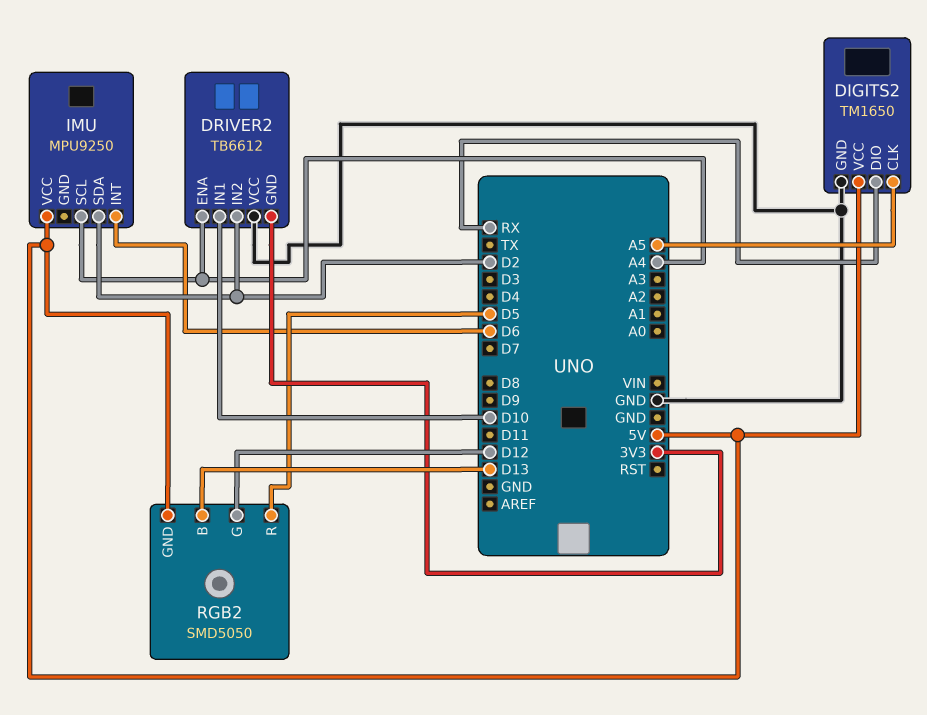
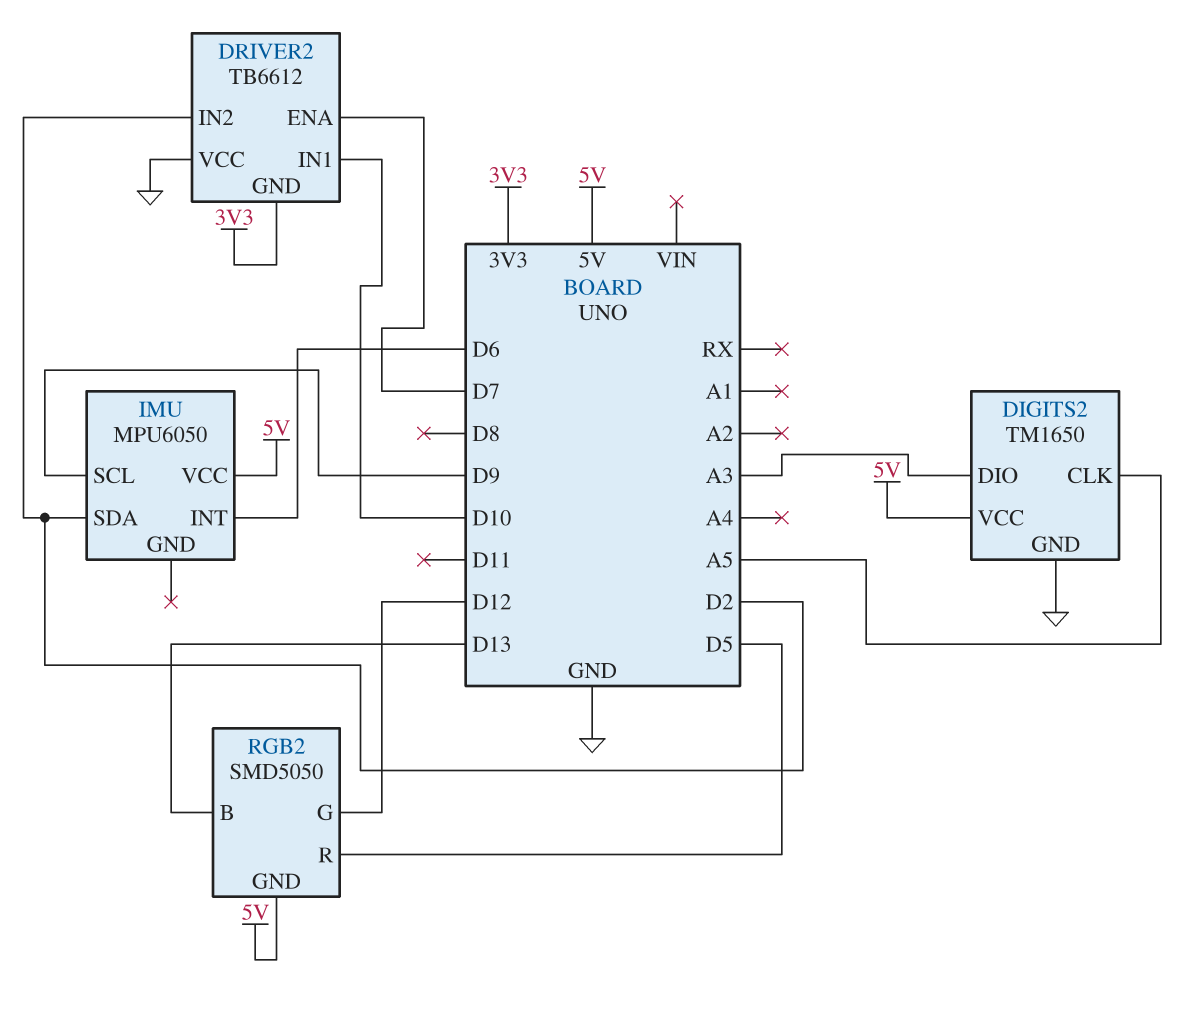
DIGITS2 pin DIO: RX -> A3
DRIVER2 pin ENA: A4 -> D7
IMU: MPU9250 -> MPU6050
IMU pin SCL: A4 -> D9

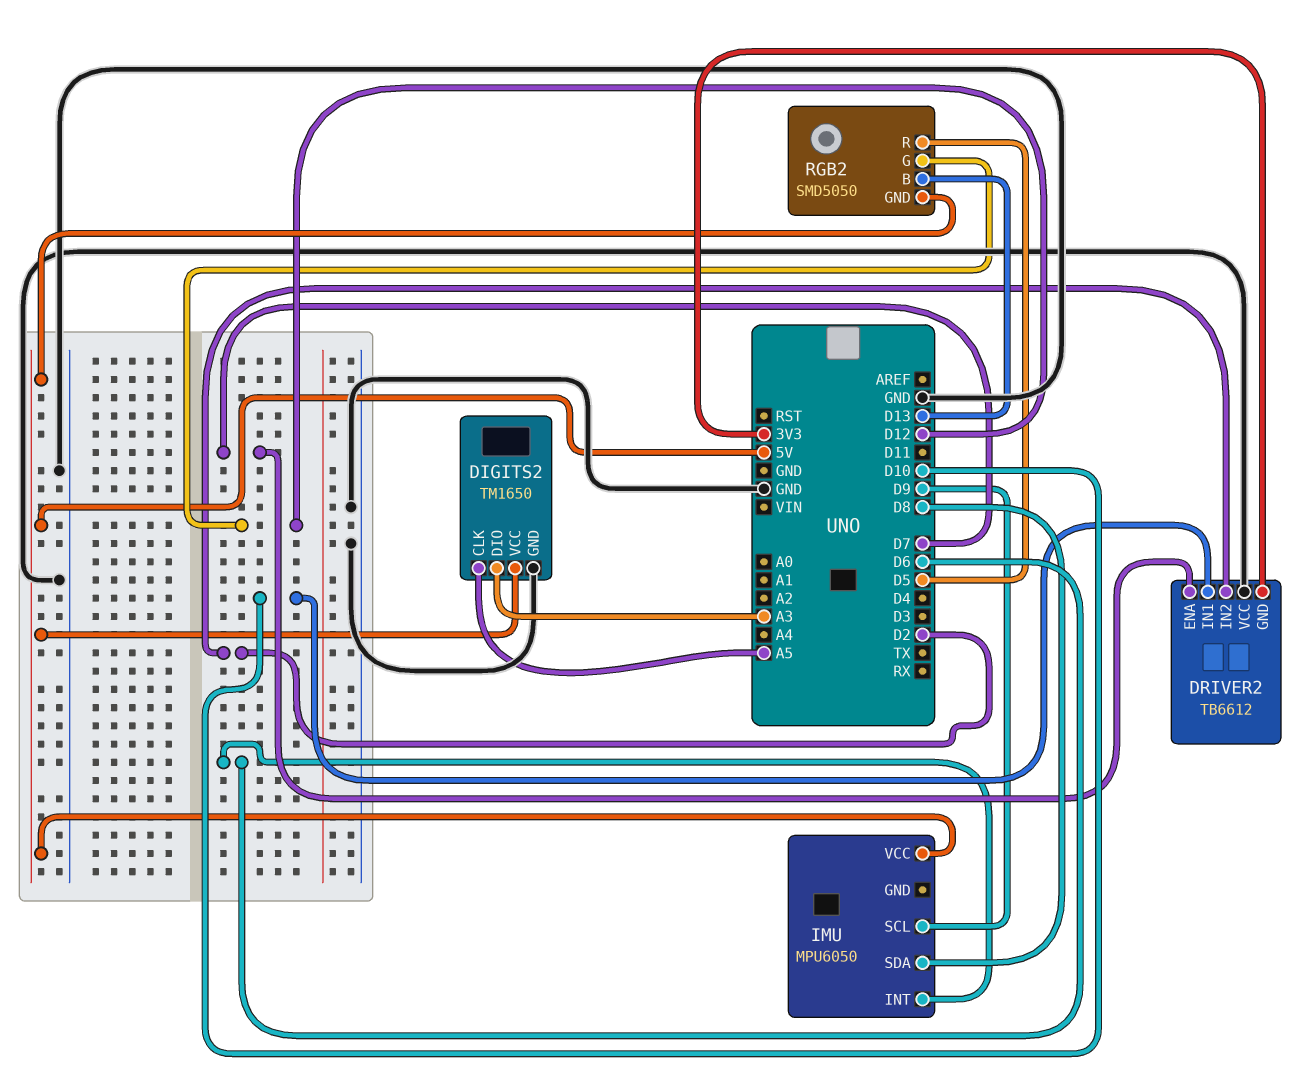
IMU pin SDA: D2 -> D8

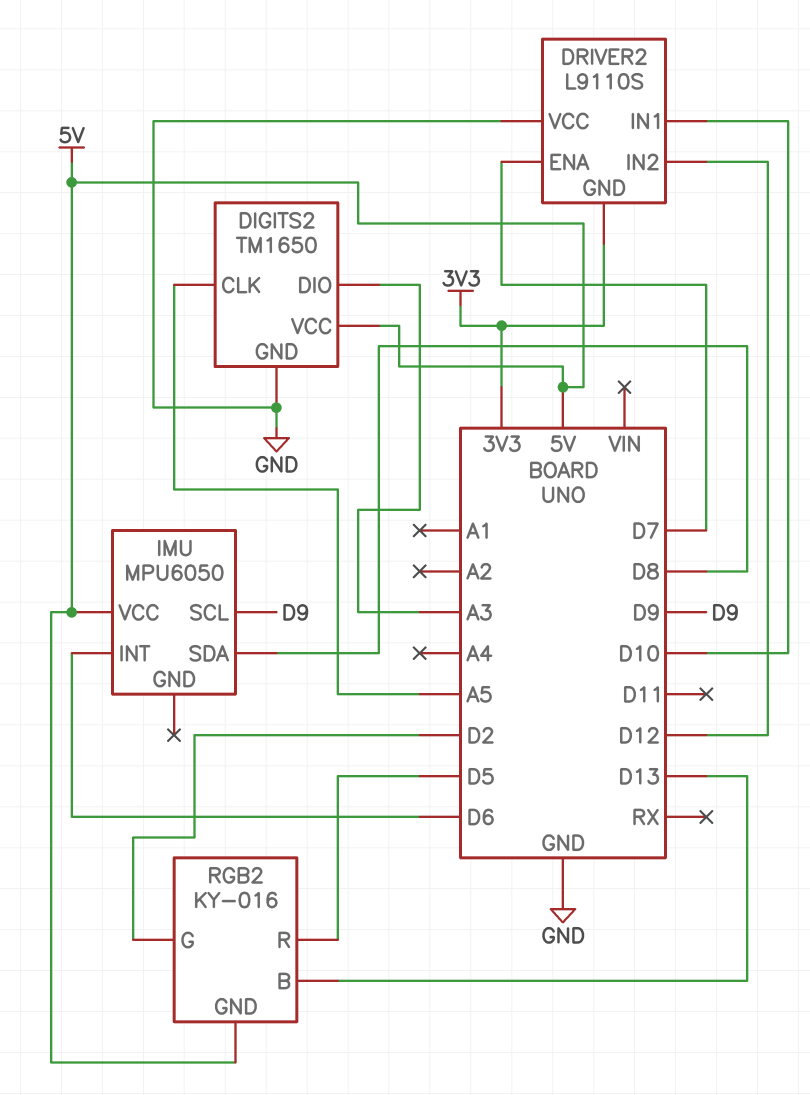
DRIVER2: TB6612 -> L9110S
DRIVER2 pin IN2: D2 -> D12
RGB2: SMD5050 -> KY-016
RGB2 pin G: D12 -> D2

